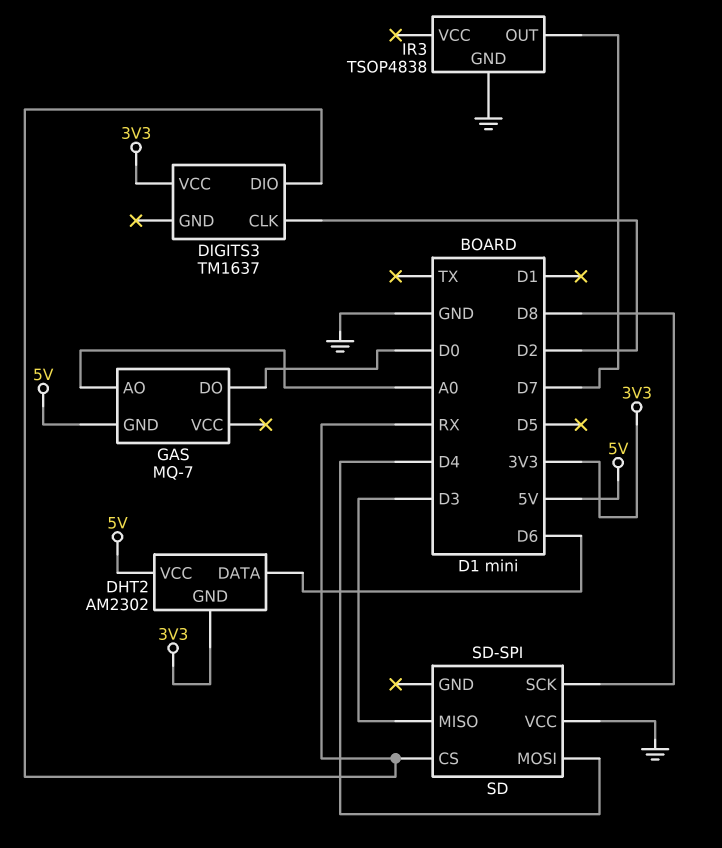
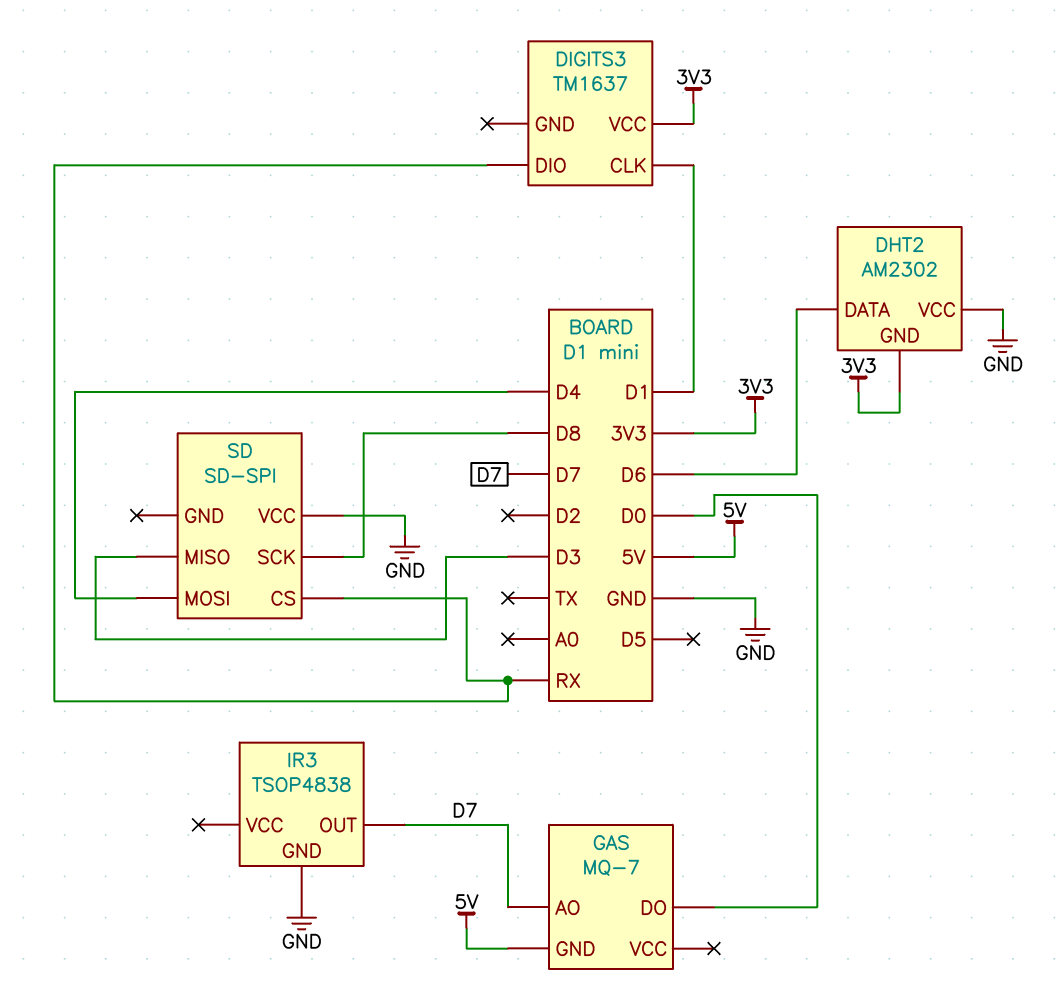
DHT2 pin VCC: 5V -> GND
DIGITS3 pin CLK: D2 -> D1
GAS pin AO: A0 -> D7

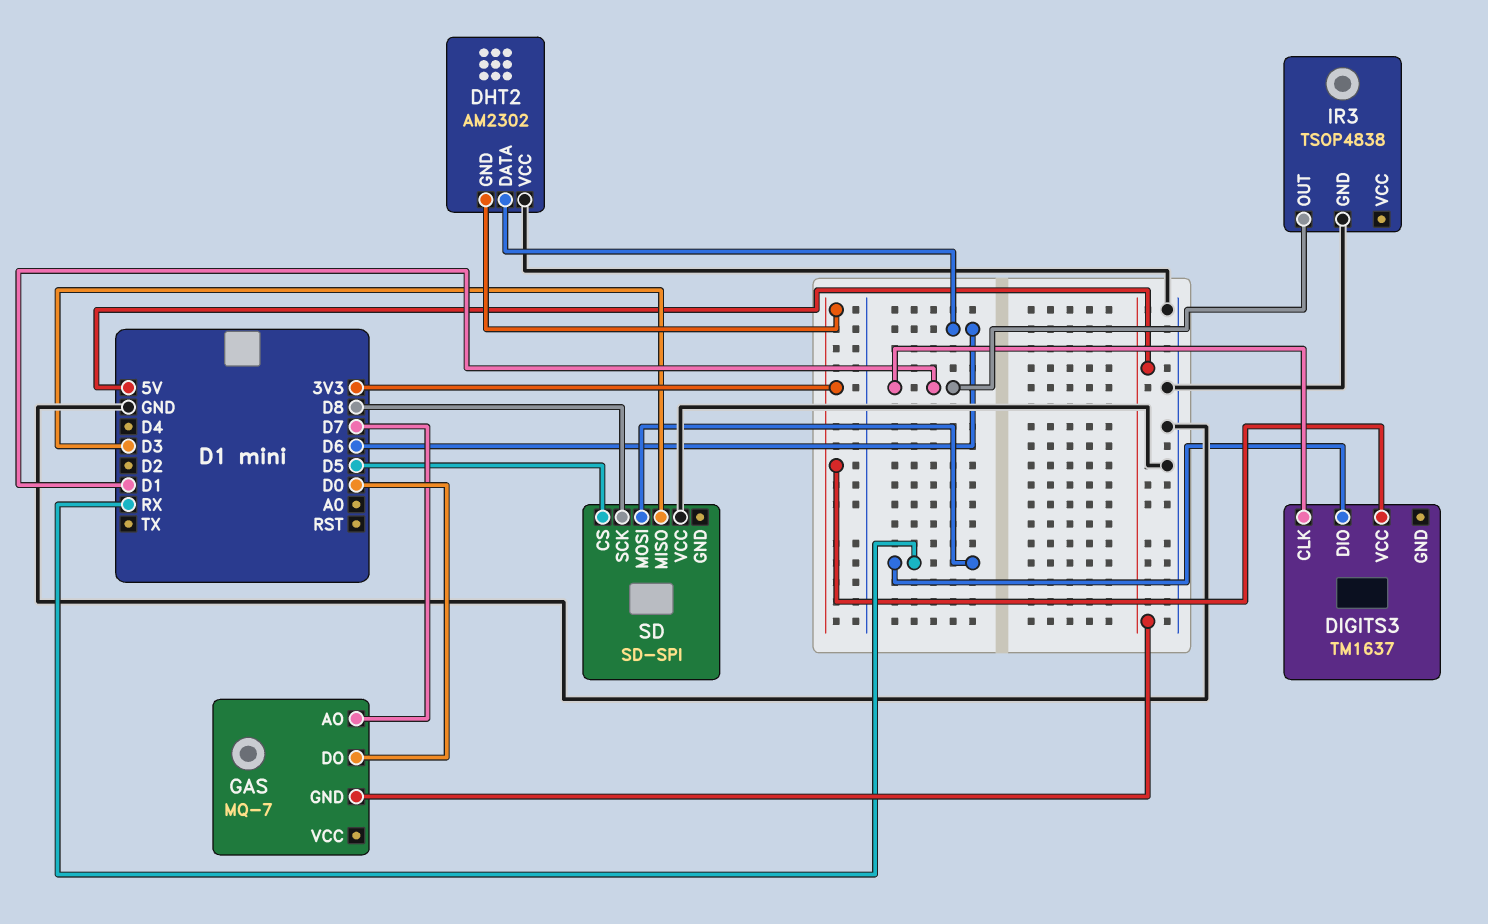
IR3 pin OUT: D7 -> D1
SD pin CS: RX -> D5
SD pin MOSI: D4 -> RX

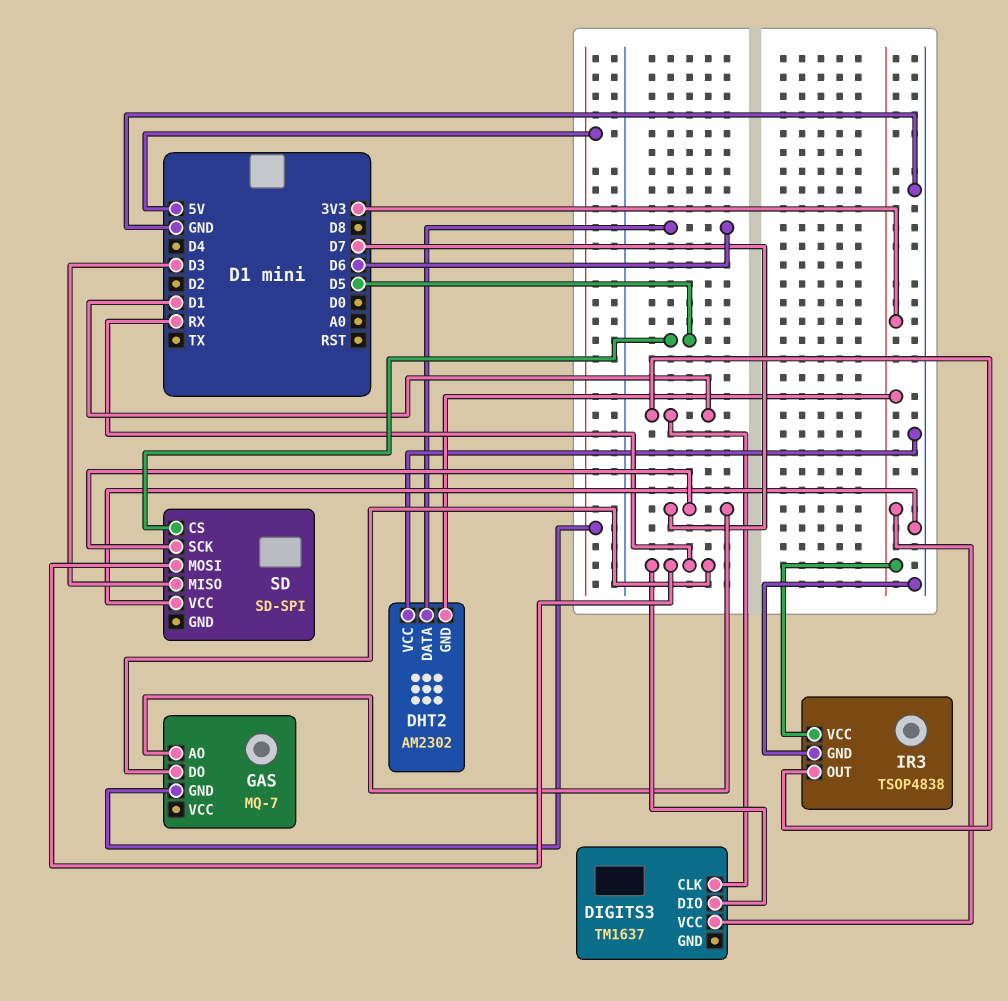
GAS pin DO: D0 -> RX
IR3 pin VCC: none -> 3V3
SD pin SCK: D8 -> D7

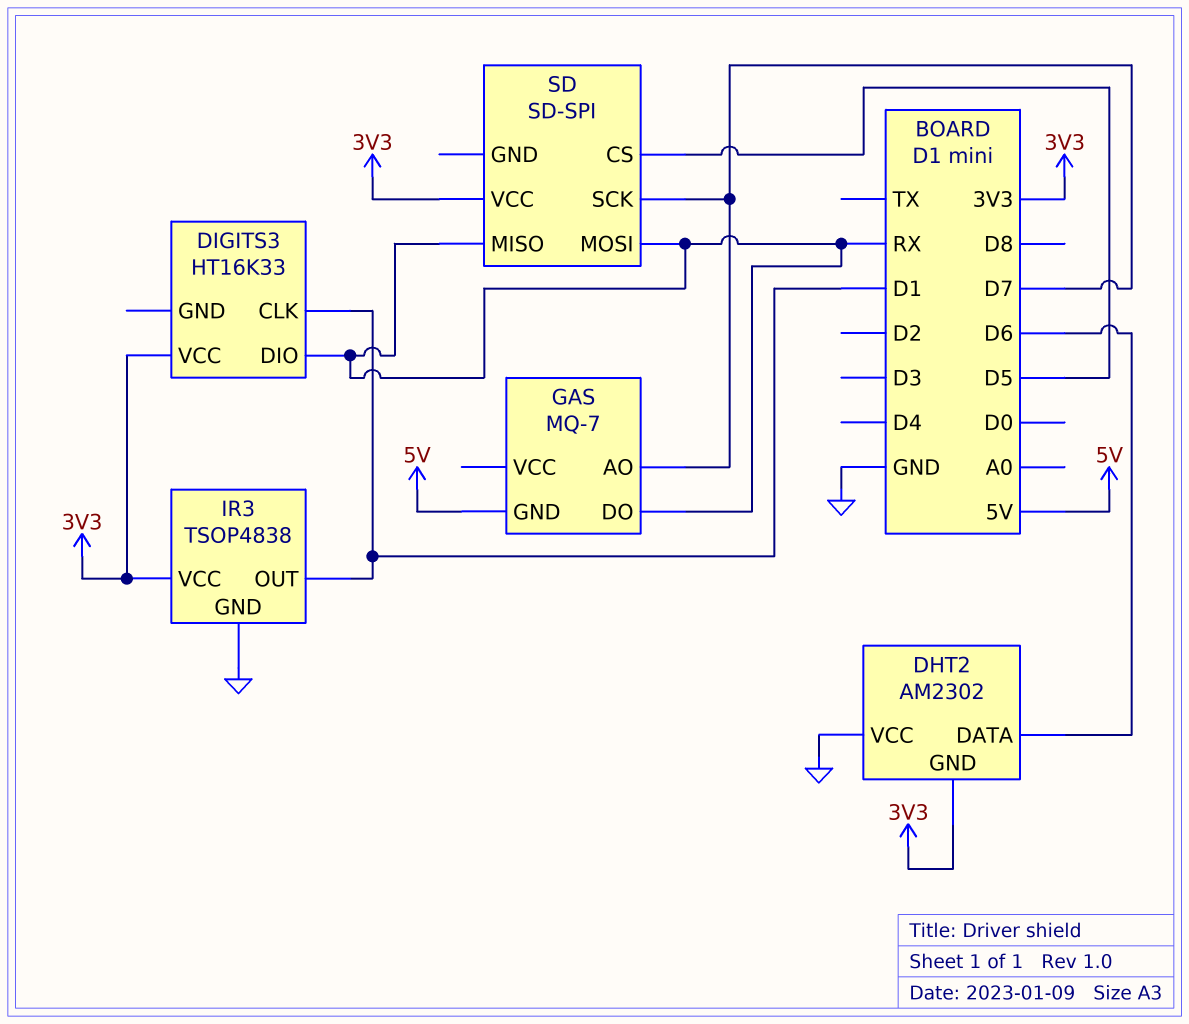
DIGITS3: TM1637 -> HT16K33
SD pin MISO: D3 -> RX
SD pin VCC: GND -> 3V3

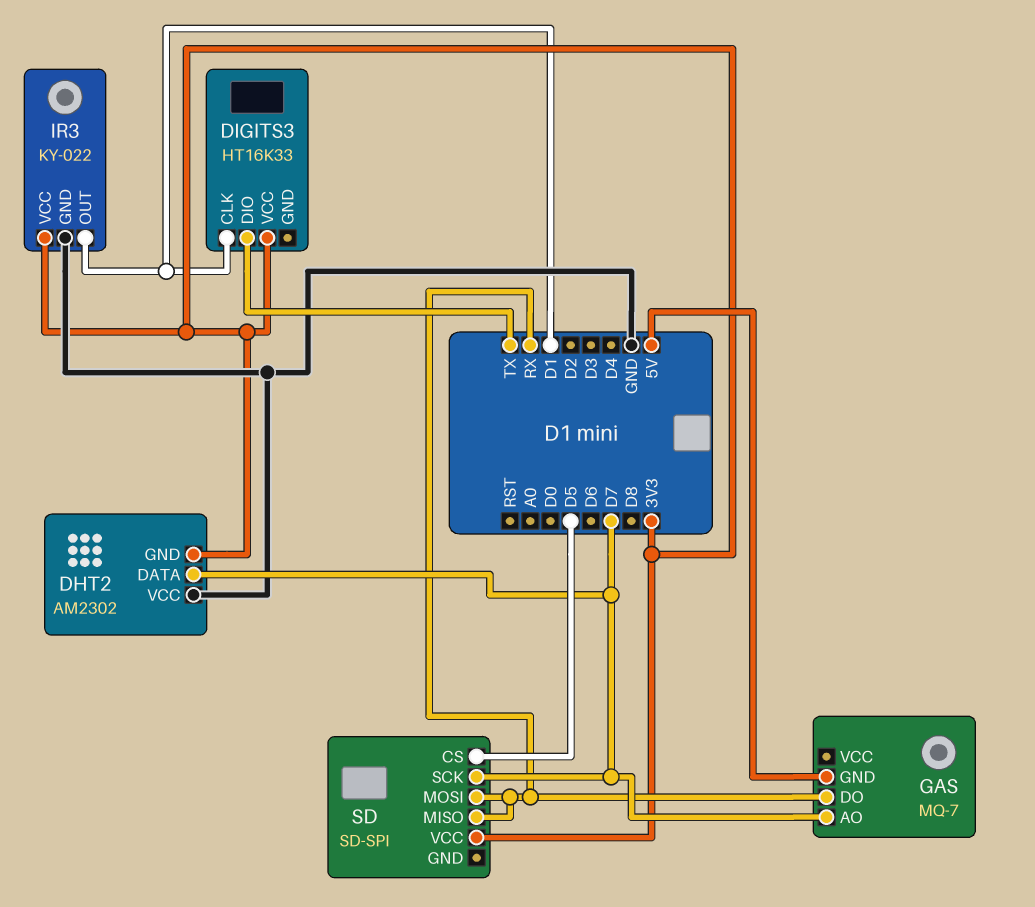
DHT2 pin DATA: D6 -> D7
DIGITS3 pin DIO: RX -> TX
IR3: TSOP4838 -> KY-022

